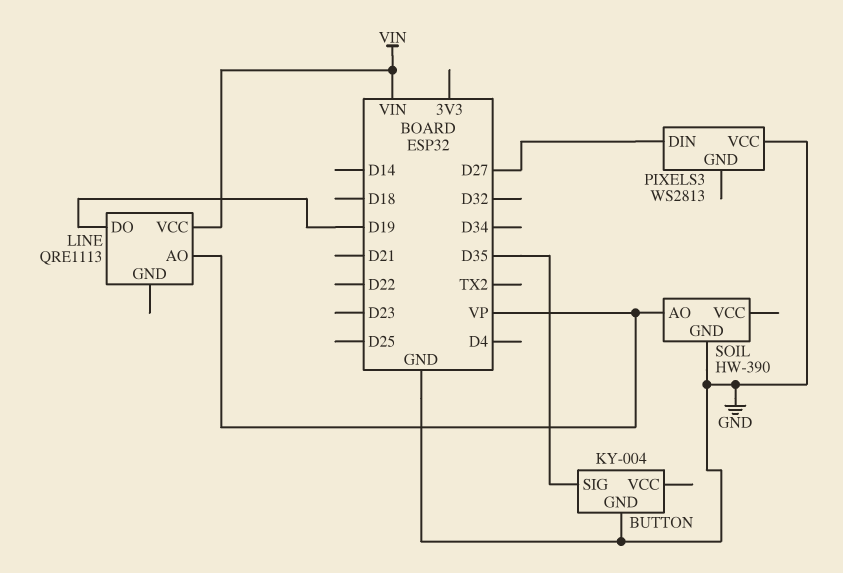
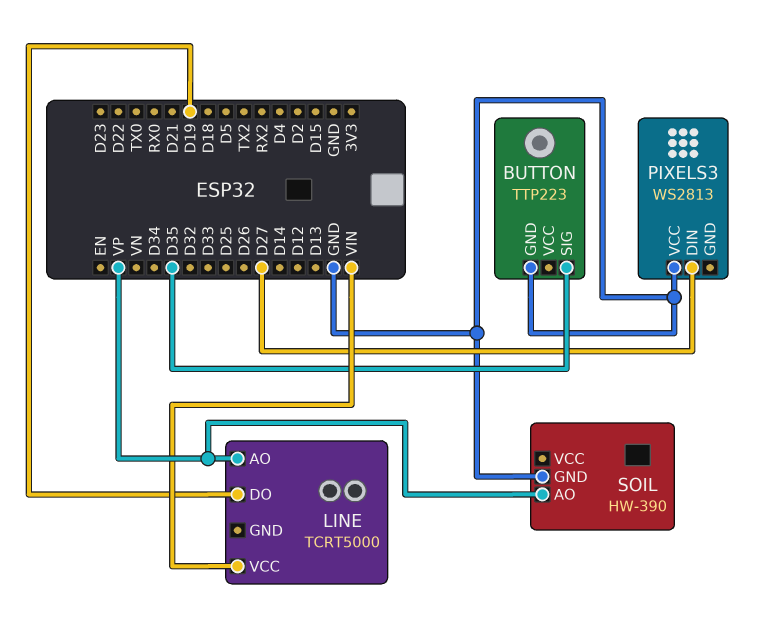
BUTTON: KY-004 -> TTP223
LINE: QRE1113 -> TCRT5000

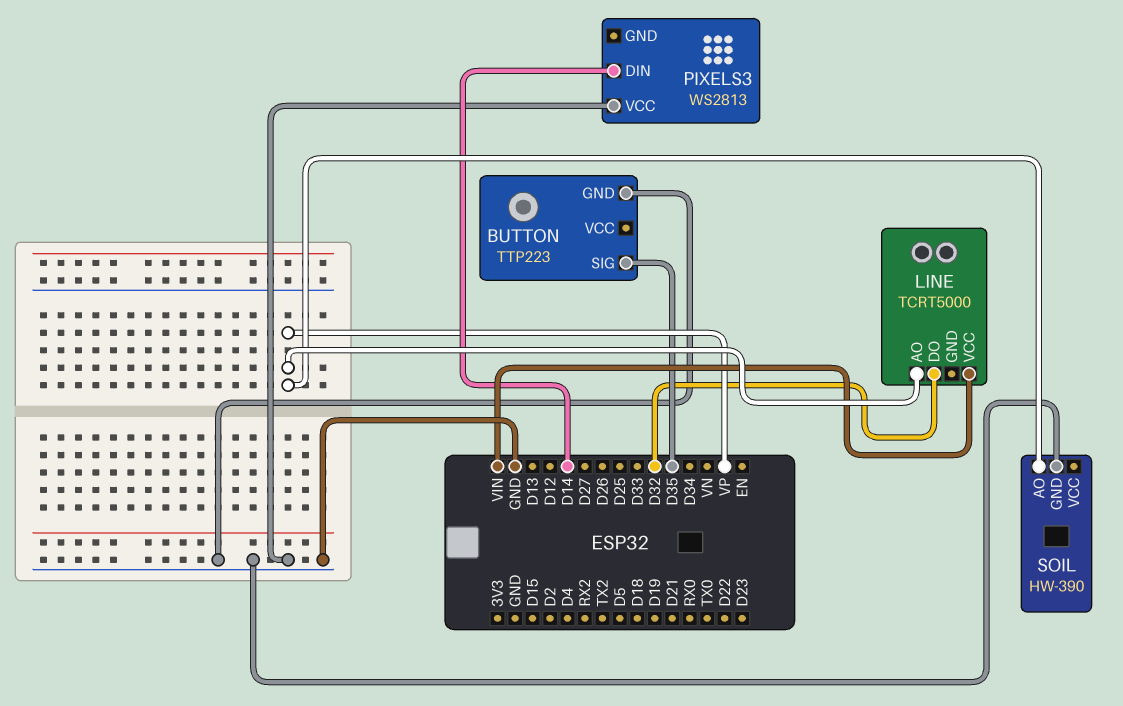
LINE pin DO: D19 -> D32
PIXELS3 pin DIN: D27 -> D14

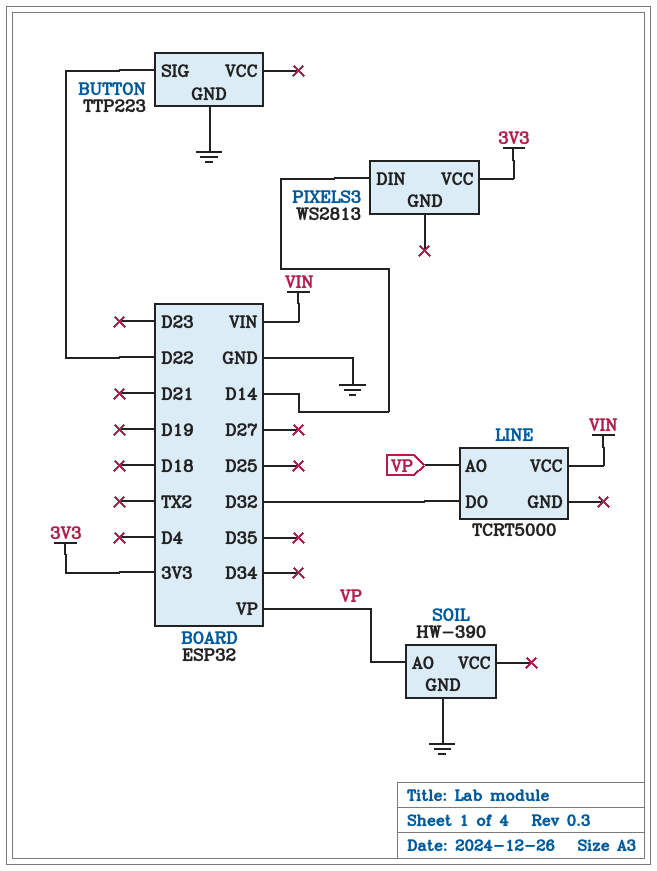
BUTTON pin SIG: D35 -> D22
PIXELS3 pin VCC: GND -> 3V3

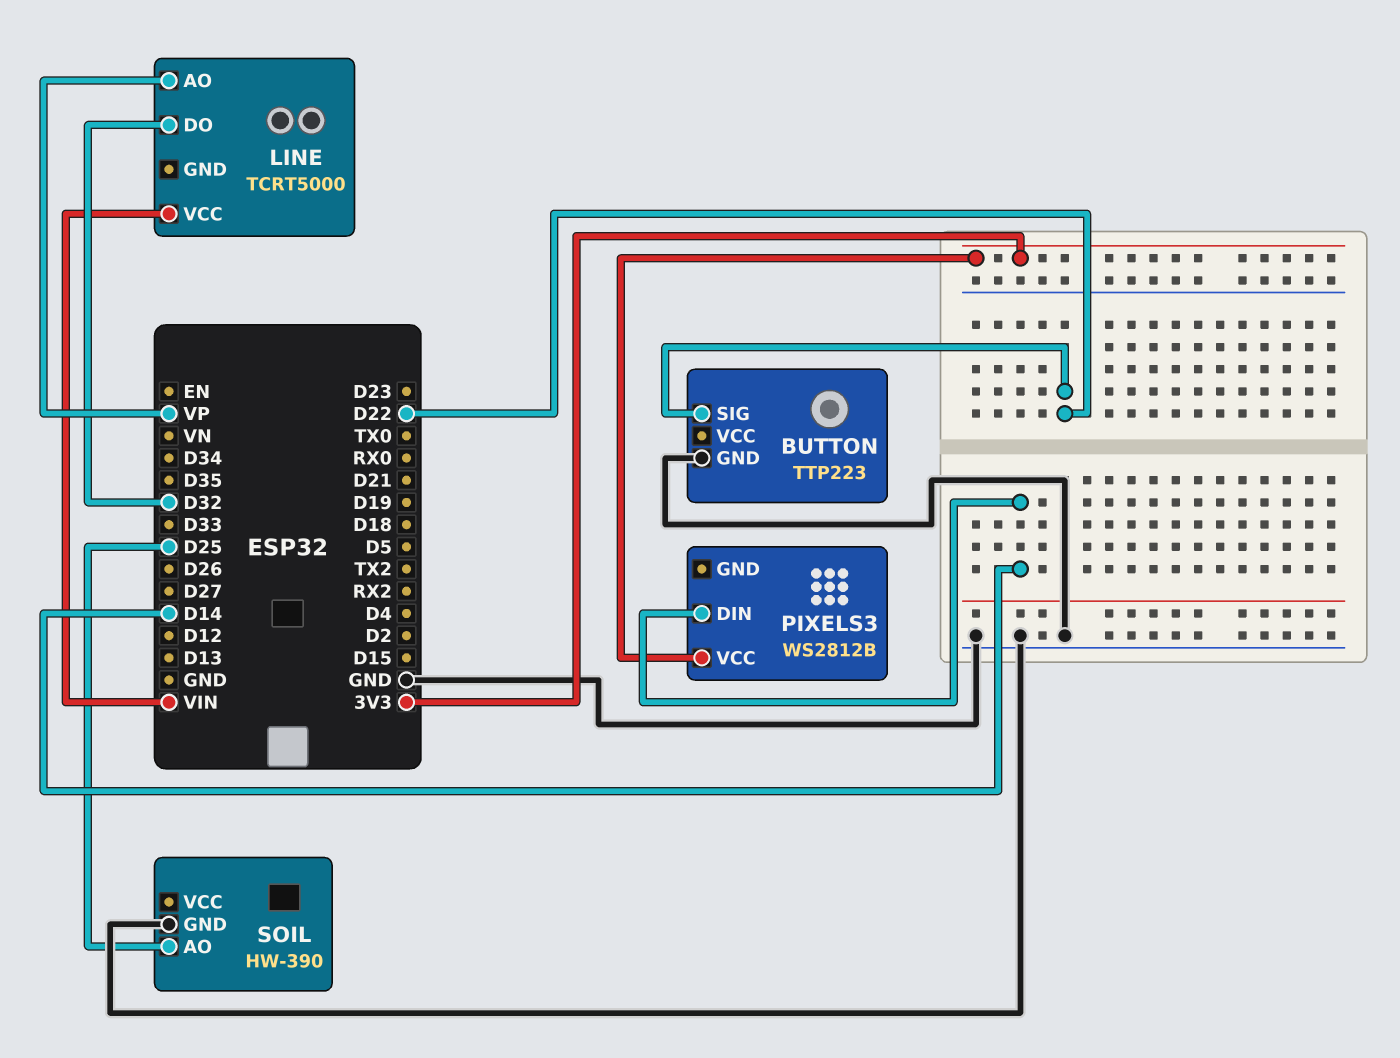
PIXELS3: WS2813 -> WS2812B
SOIL pin AO: VP -> D25

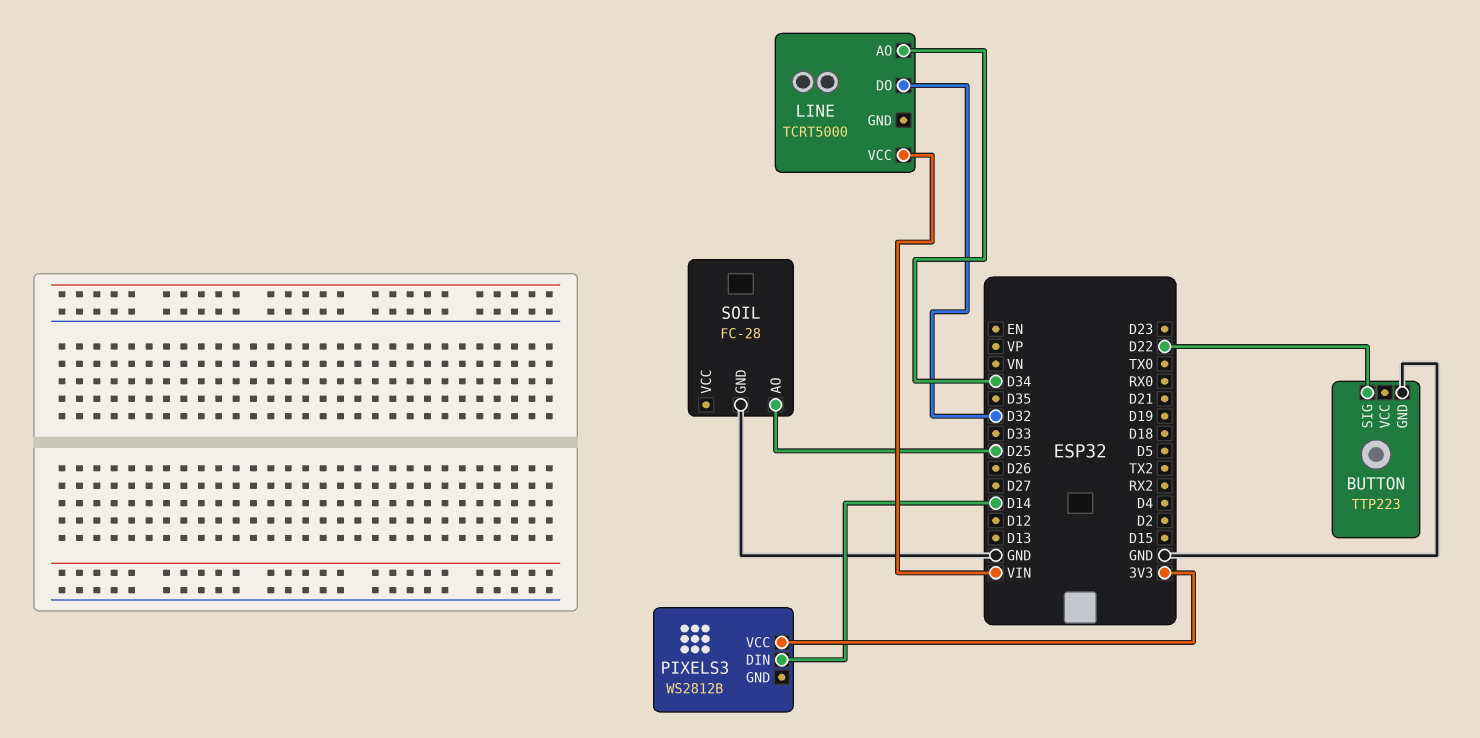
LINE pin AO: VP -> D34
SOIL: HW-390 -> FC-28

